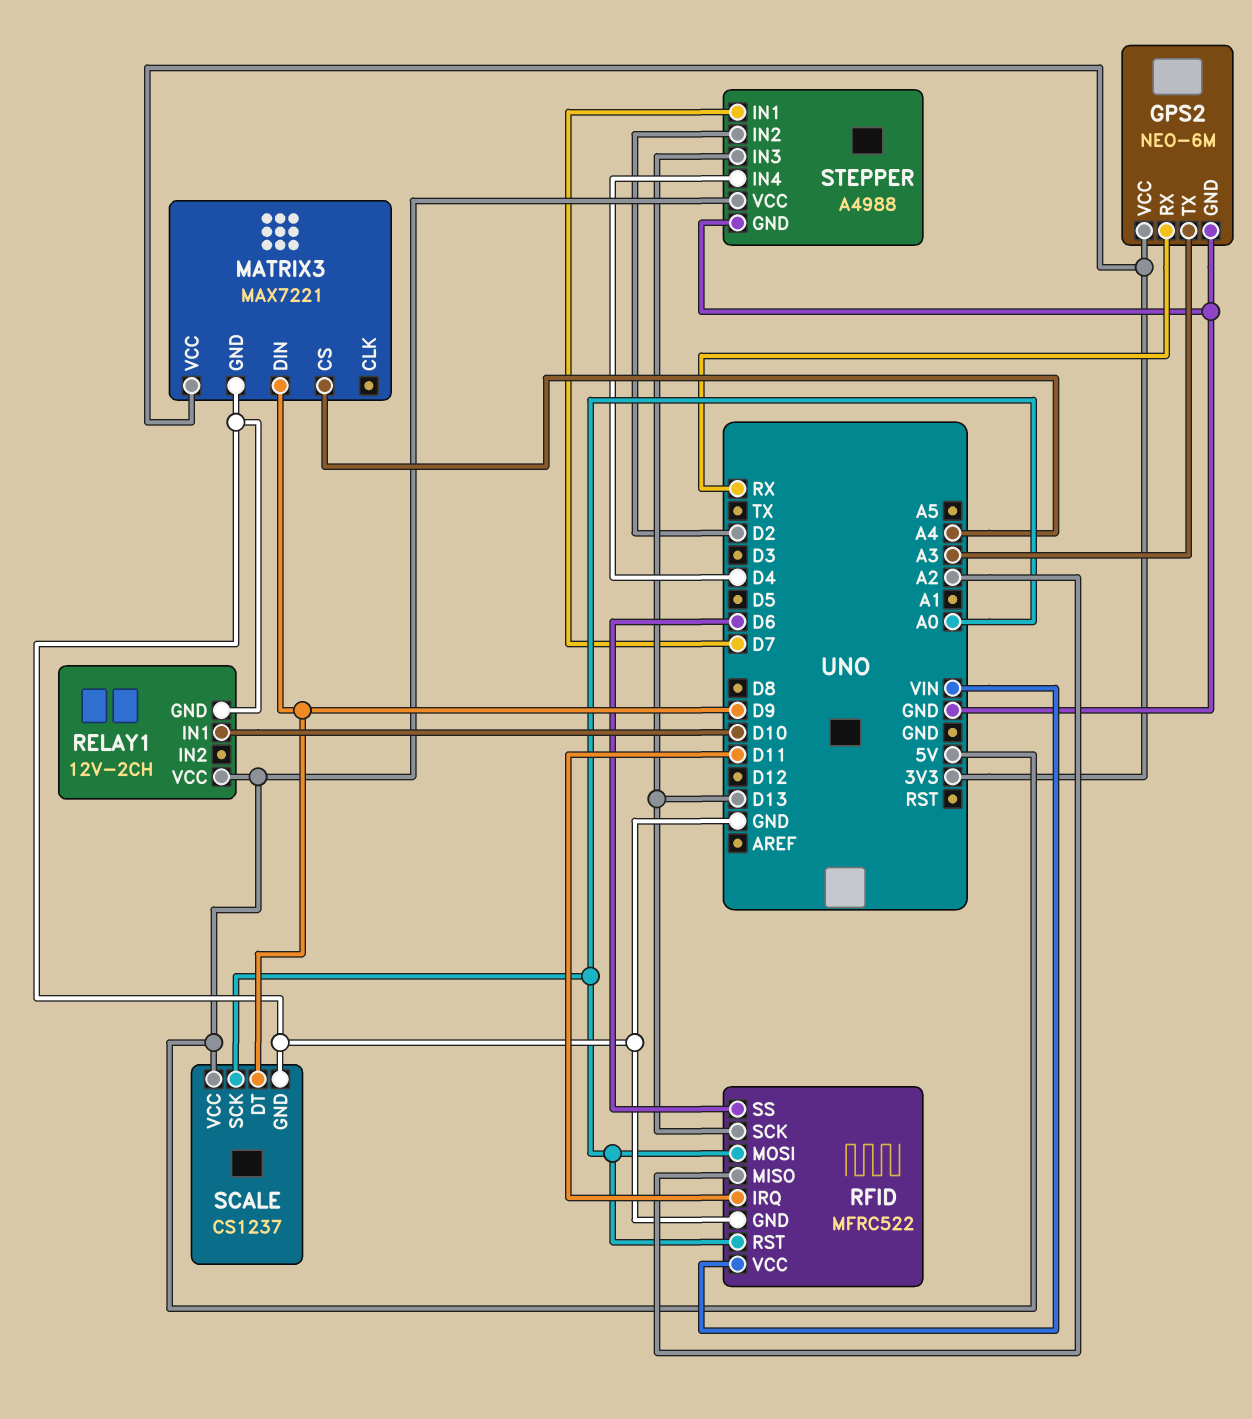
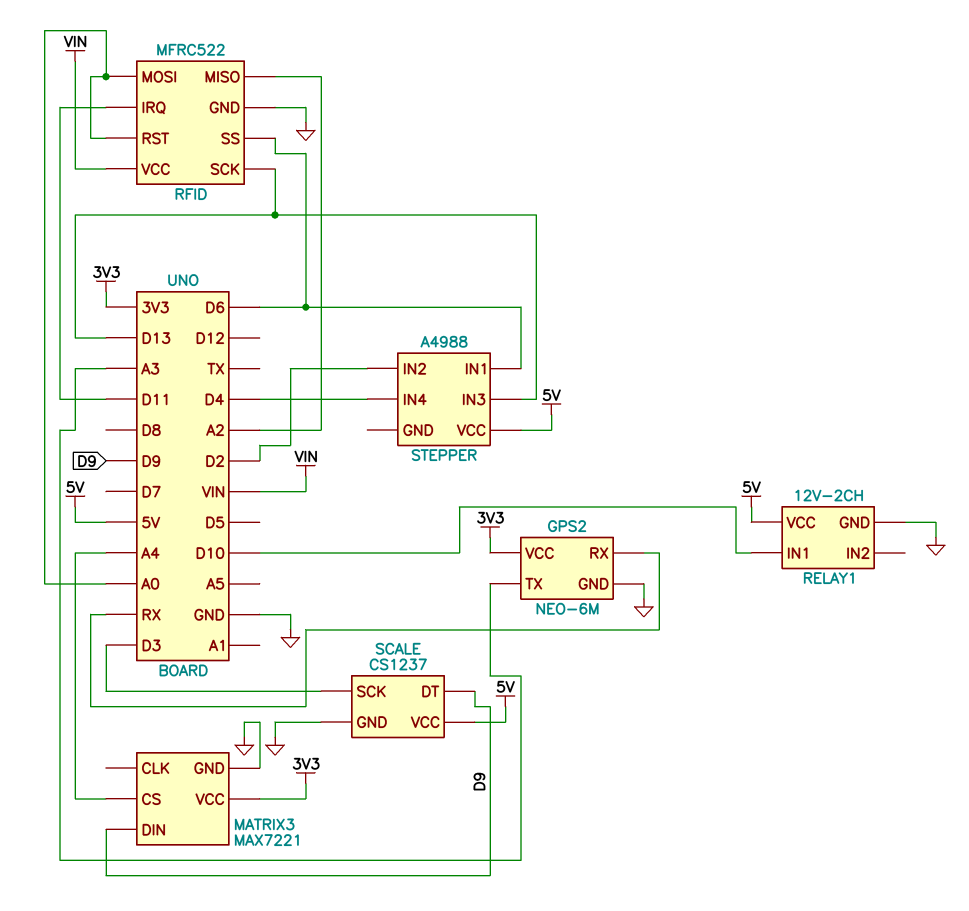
SCALE pin SCK: A0 -> D3
STEPPER pin GND: GND -> none
STEPPER pin IN1: D7 -> D6

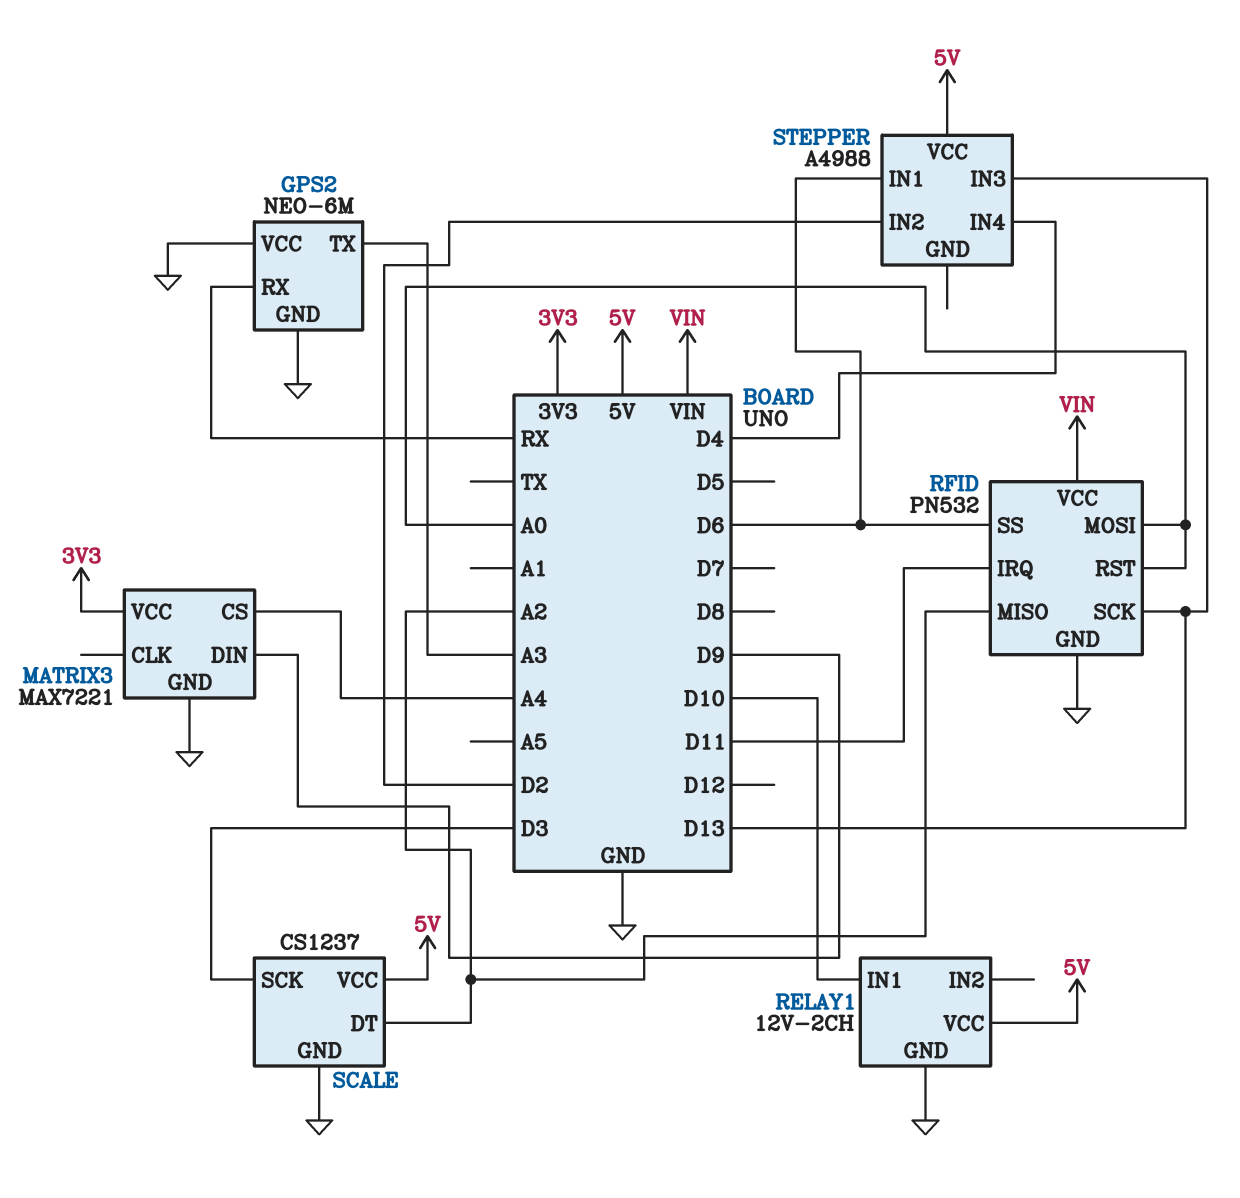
GPS2 pin VCC: 3V3 -> GND
RFID: MFRC522 -> PN532
SCALE pin DT: D9 -> A2

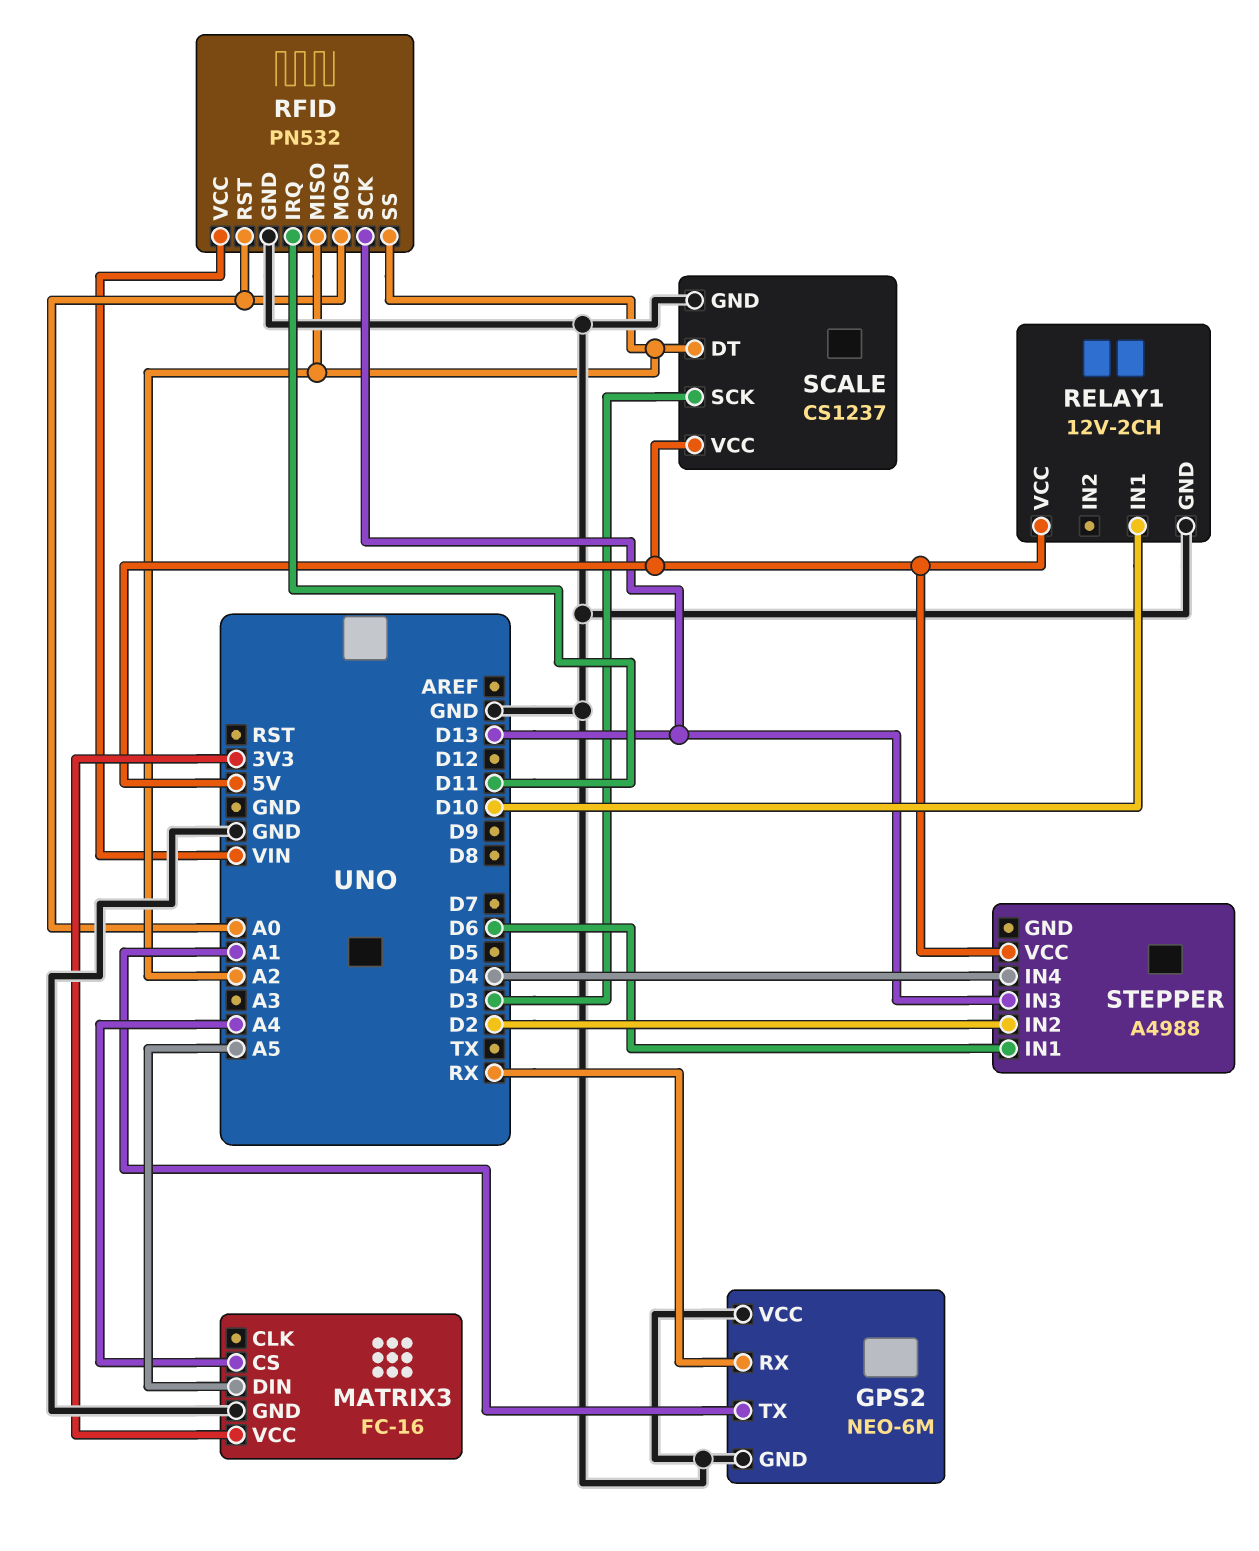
GPS2 pin TX: A3 -> A1
MATRIX3: MAX7221 -> FC-16
MATRIX3 pin DIN: D9 -> A5
RFID pin SS: D6 -> A2

